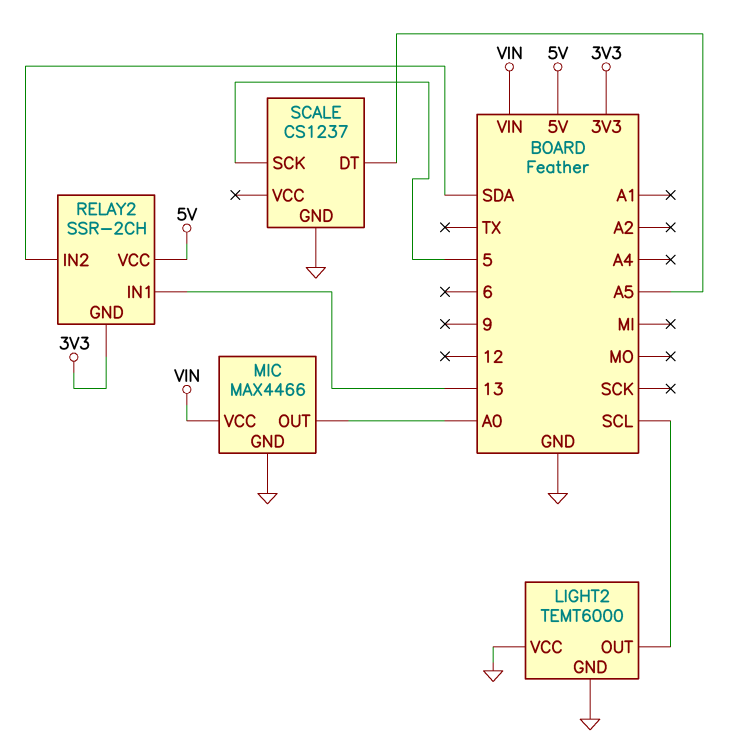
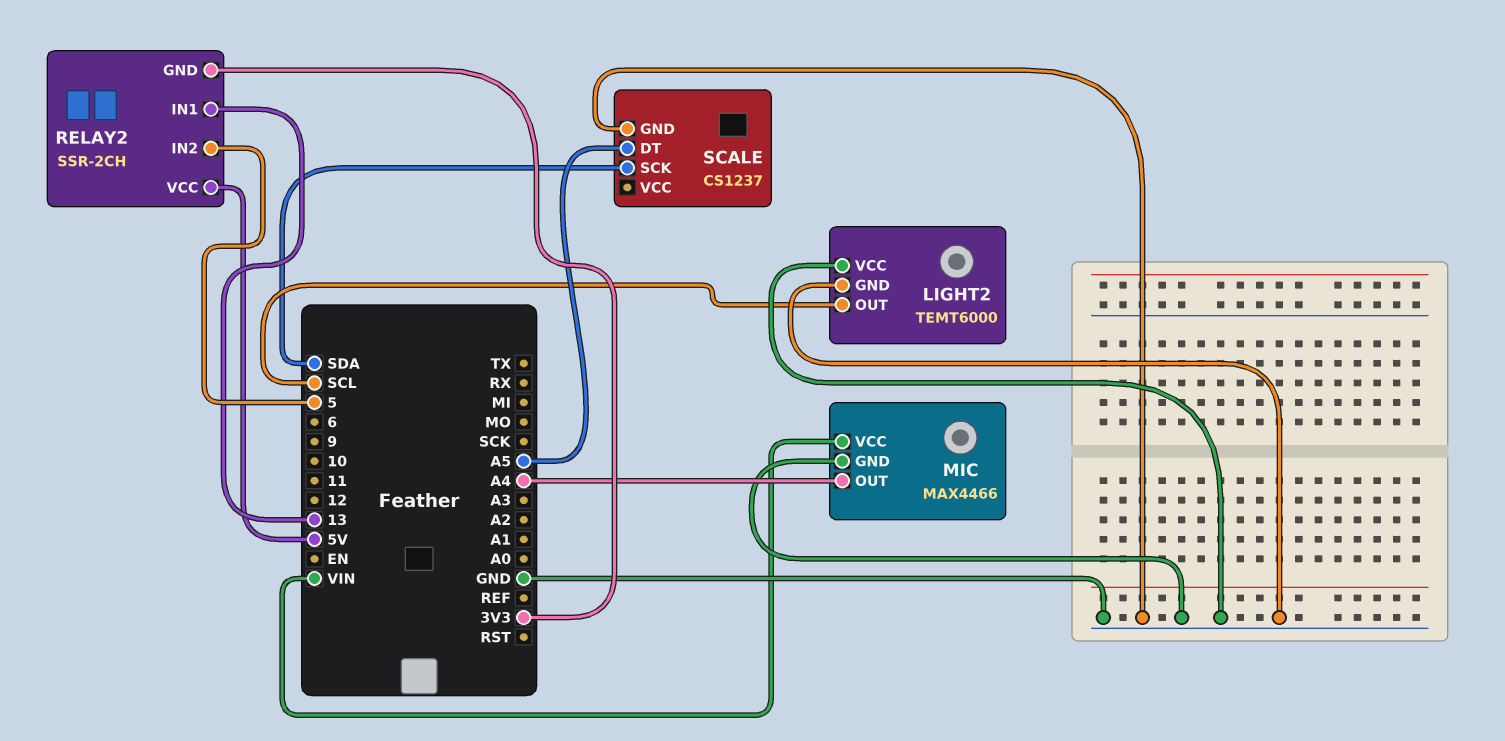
MIC pin OUT: A0 -> A4
RELAY2 pin IN2: SDA -> 5
SCALE pin SCK: 5 -> SDA

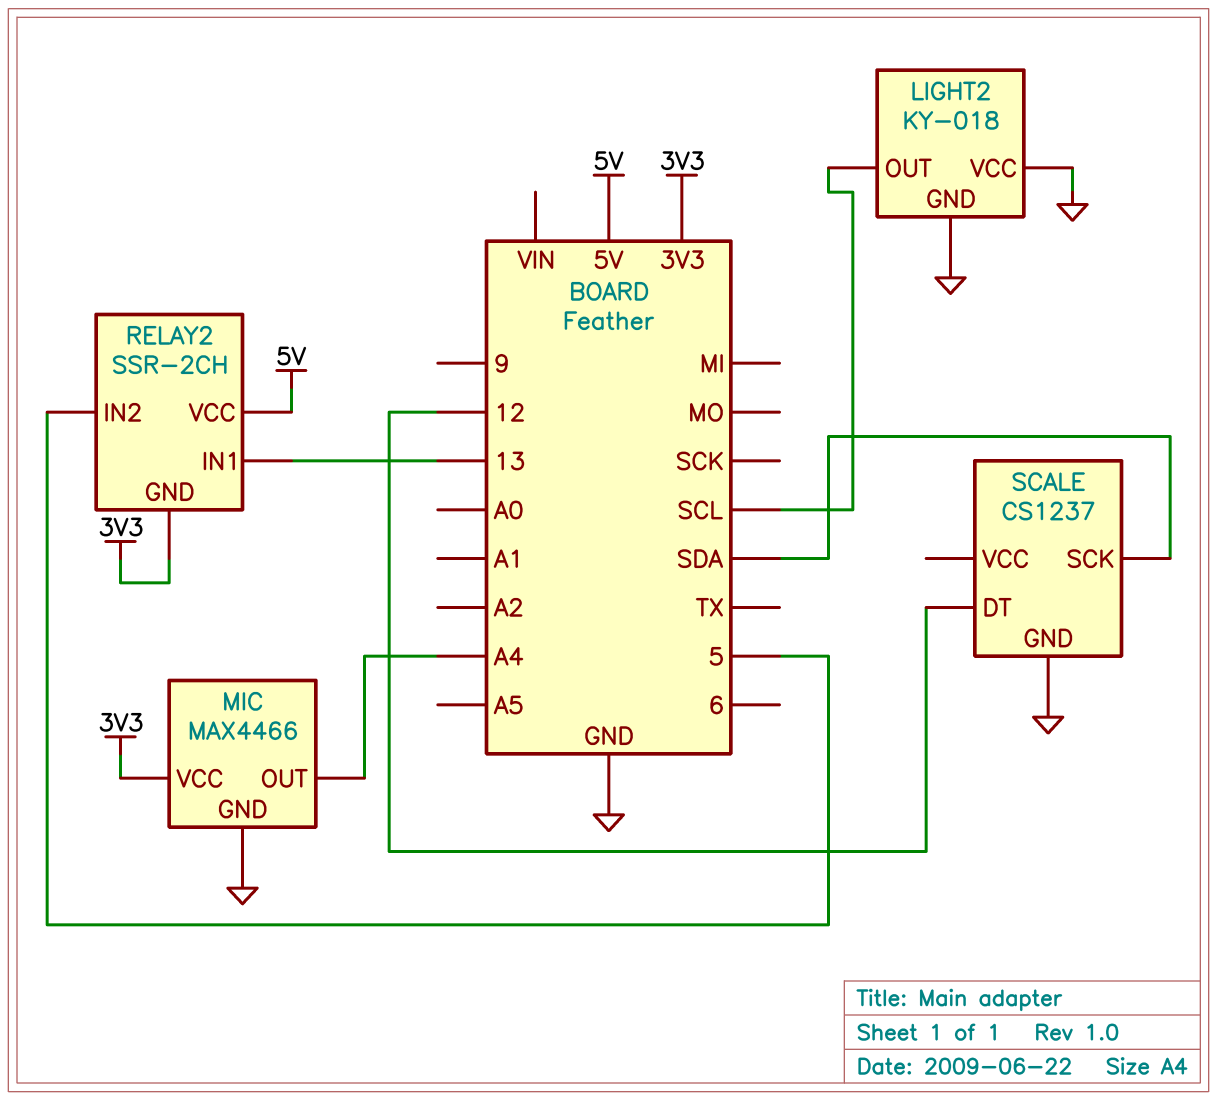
LIGHT2: TEMT6000 -> KY-018
MIC pin VCC: VIN -> 3V3
SCALE pin DT: A5 -> 12

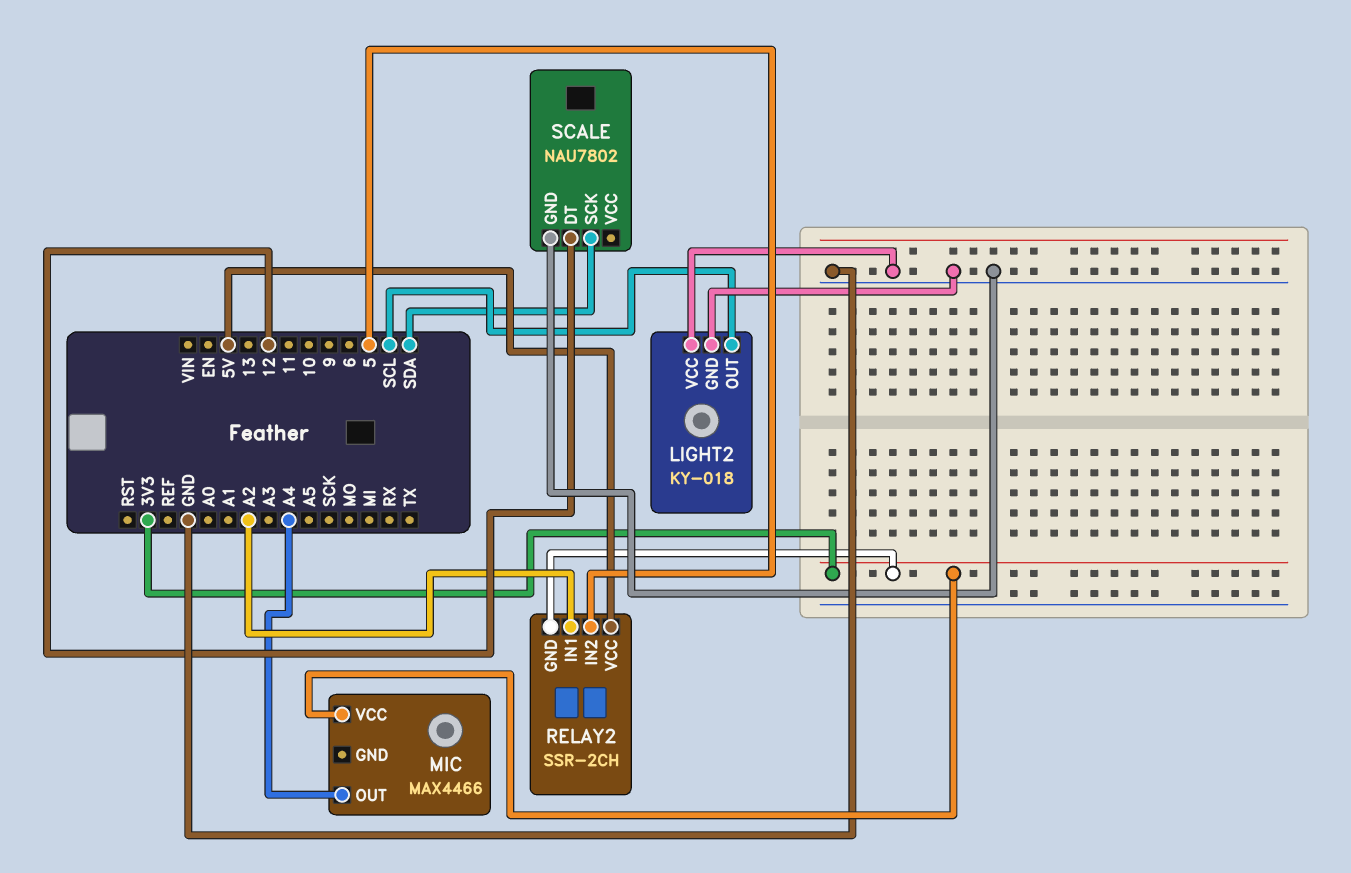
MIC pin GND: GND -> none
RELAY2 pin IN1: 13 -> A2
SCALE: CS1237 -> NAU7802

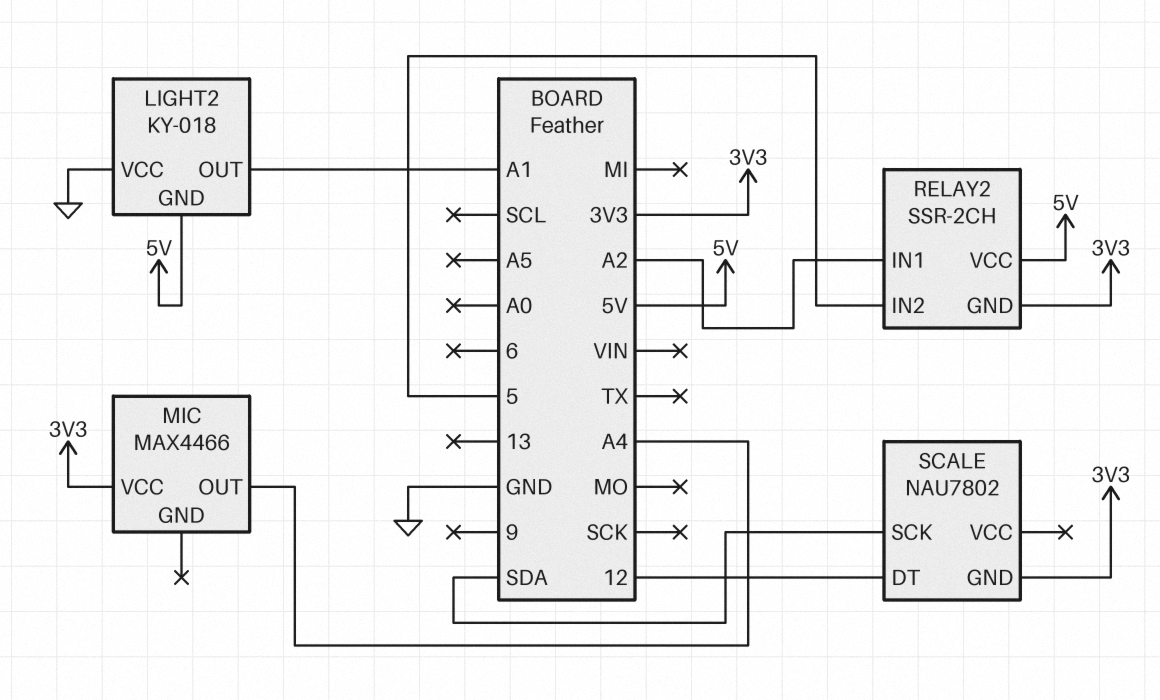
LIGHT2 pin GND: GND -> 5V
LIGHT2 pin OUT: SCL -> A1
SCALE pin GND: GND -> 3V3

